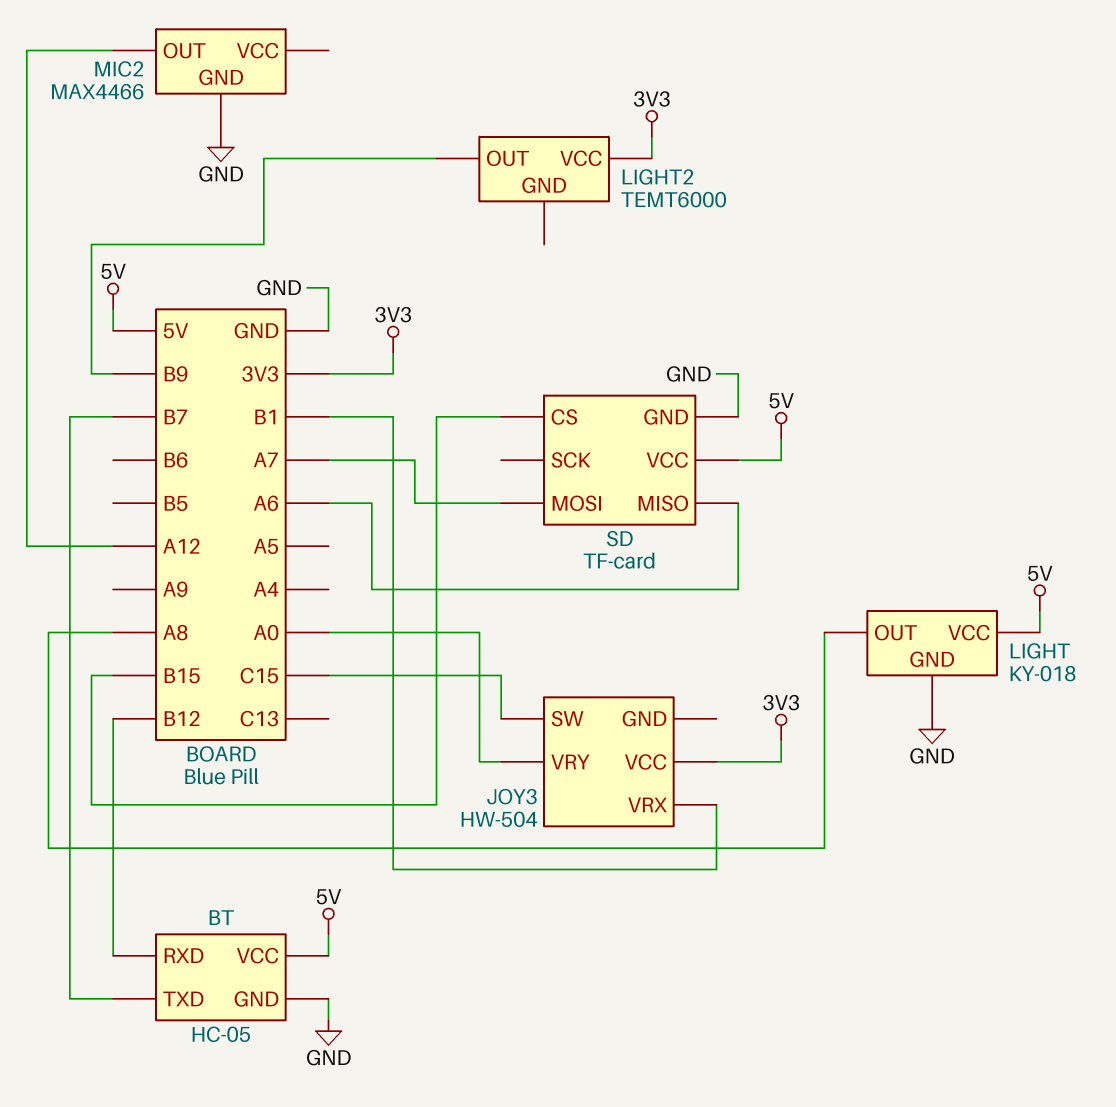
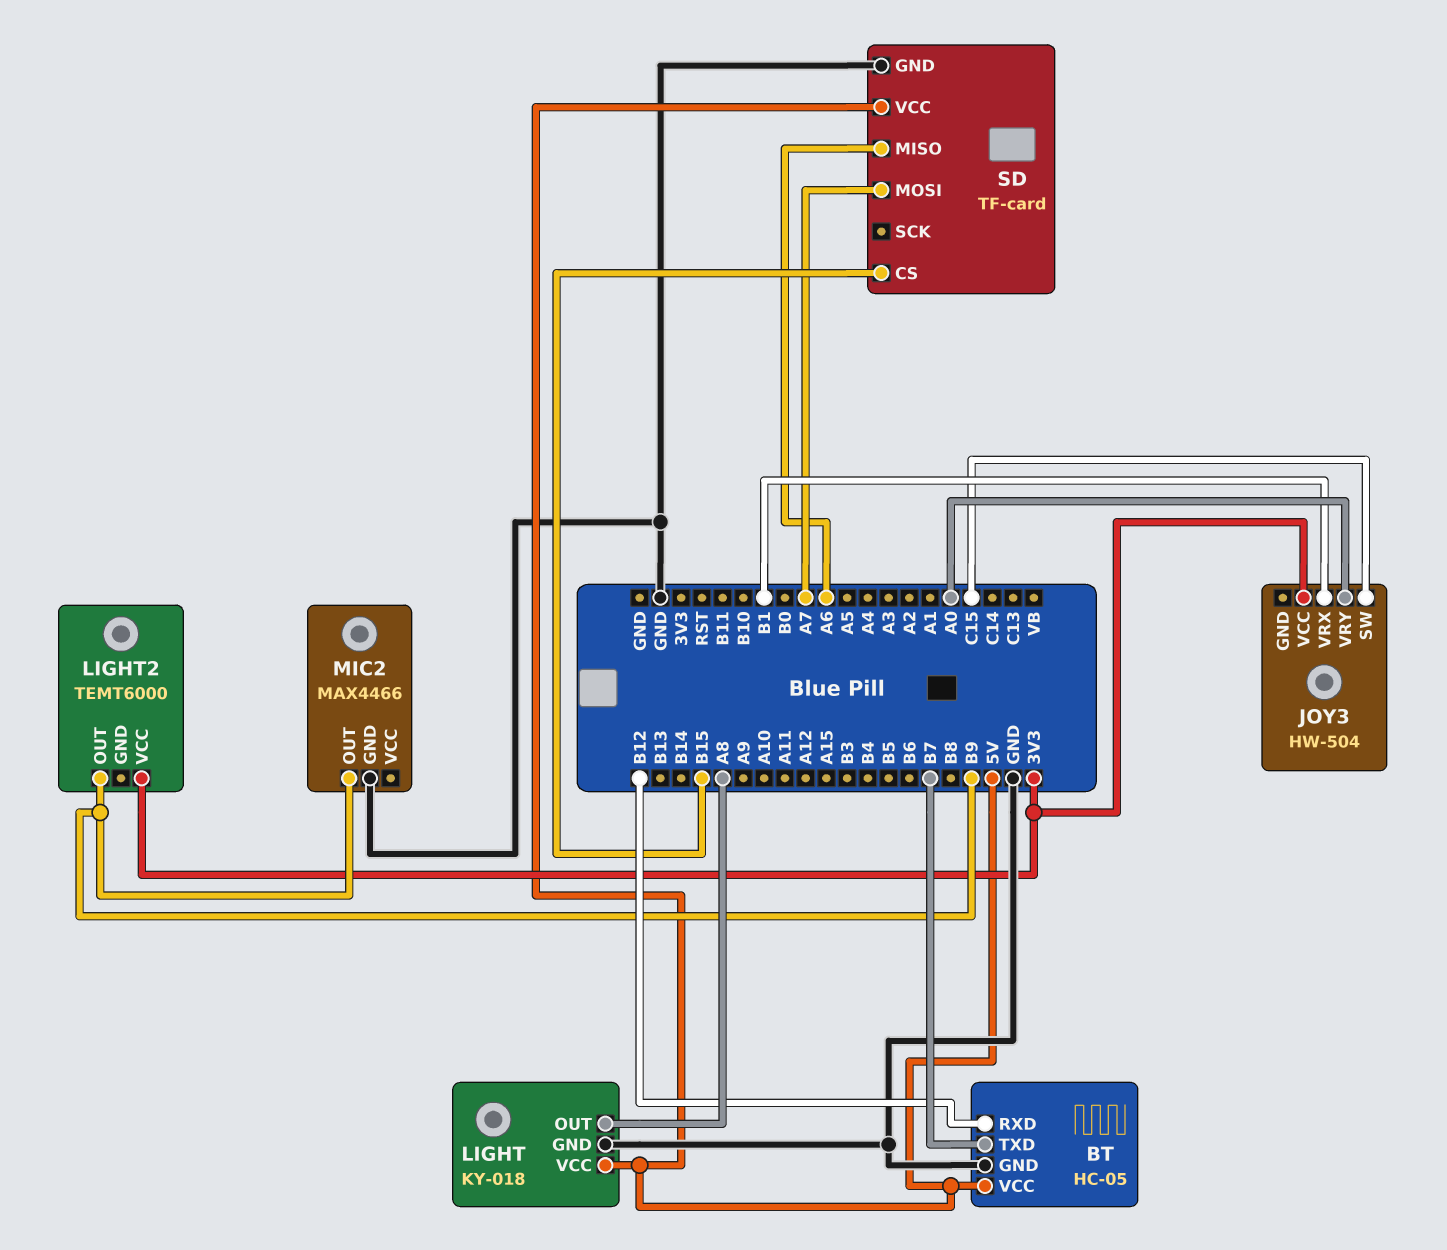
MIC2 pin OUT: A12 -> B9

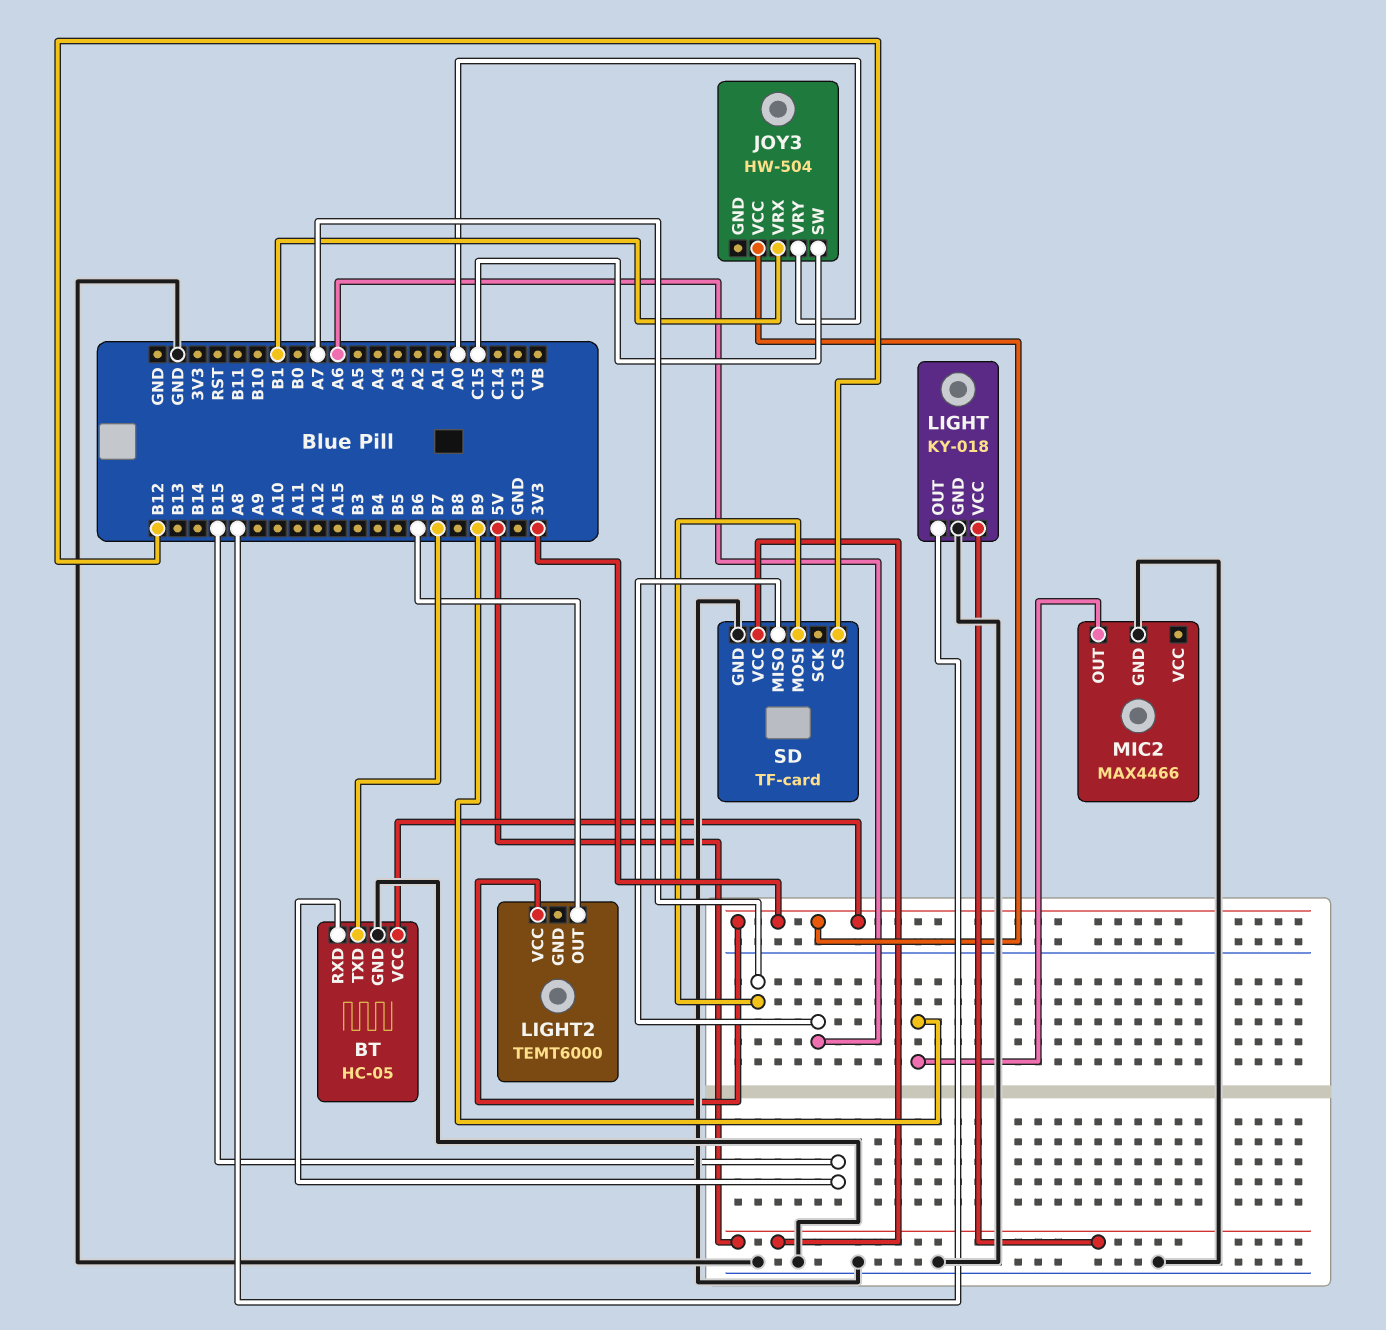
BT pin RXD: B12 -> B15
BT pin VCC: 5V -> 3V3
LIGHT2 pin OUT: B9 -> B6
SD pin CS: B15 -> B12

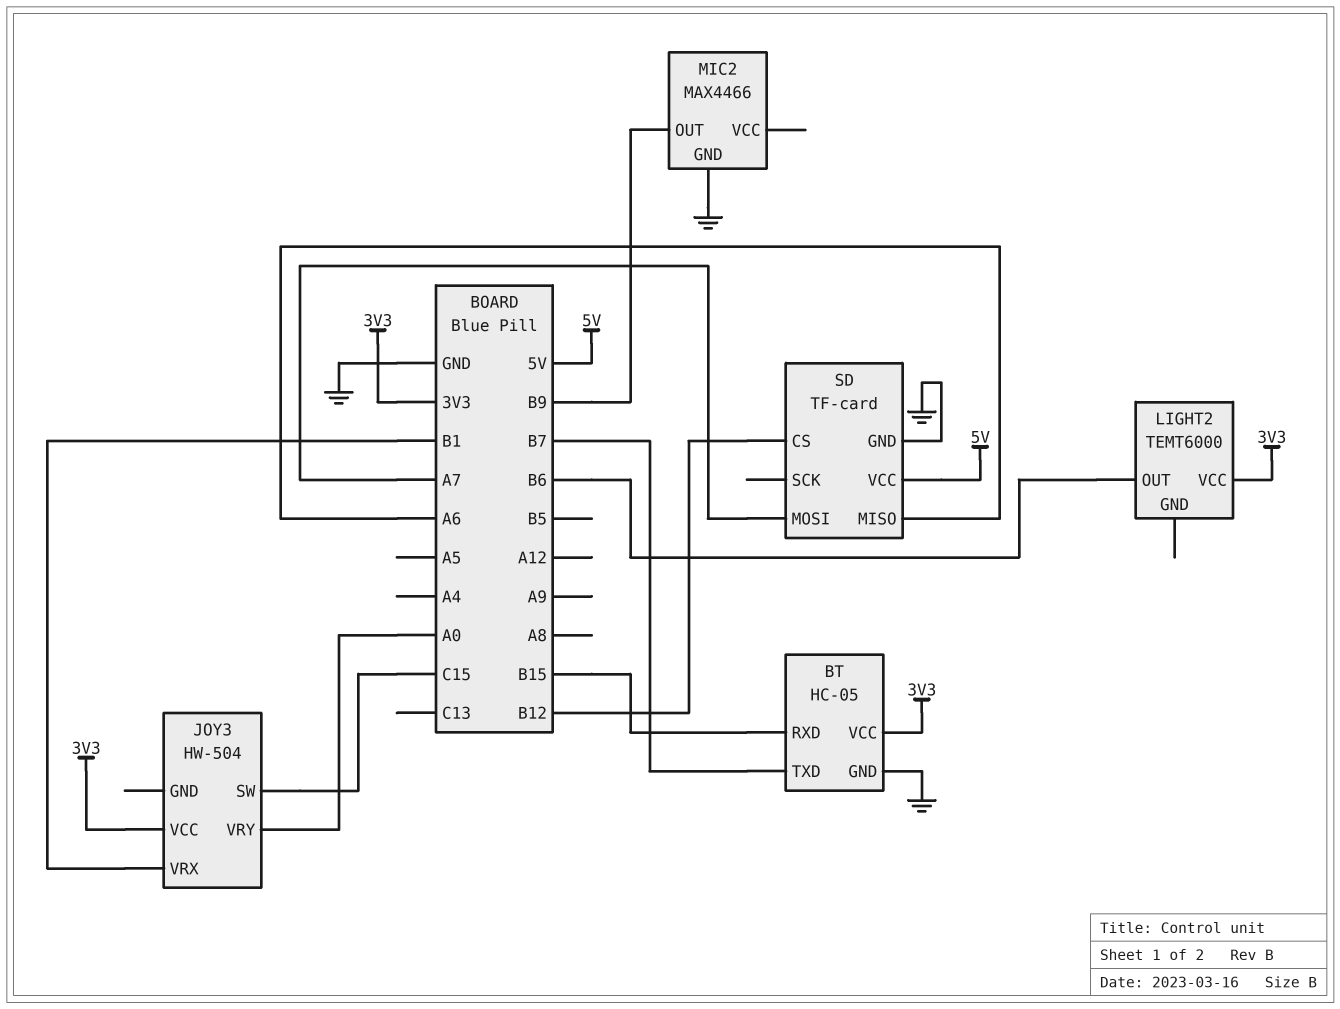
LIGHT: KY-018 -> none
LIGHT pin GND: GND -> none
LIGHT pin OUT: A8 -> none
LIGHT pin VCC: 5V -> none

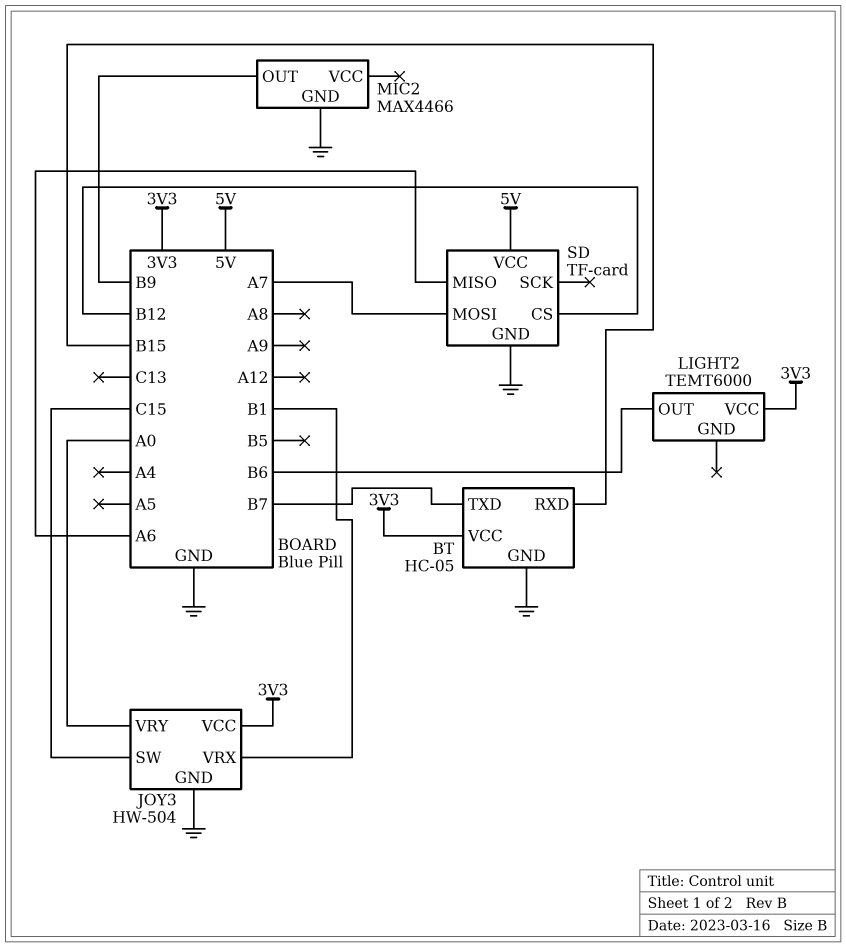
JOY3 pin GND: none -> GND

